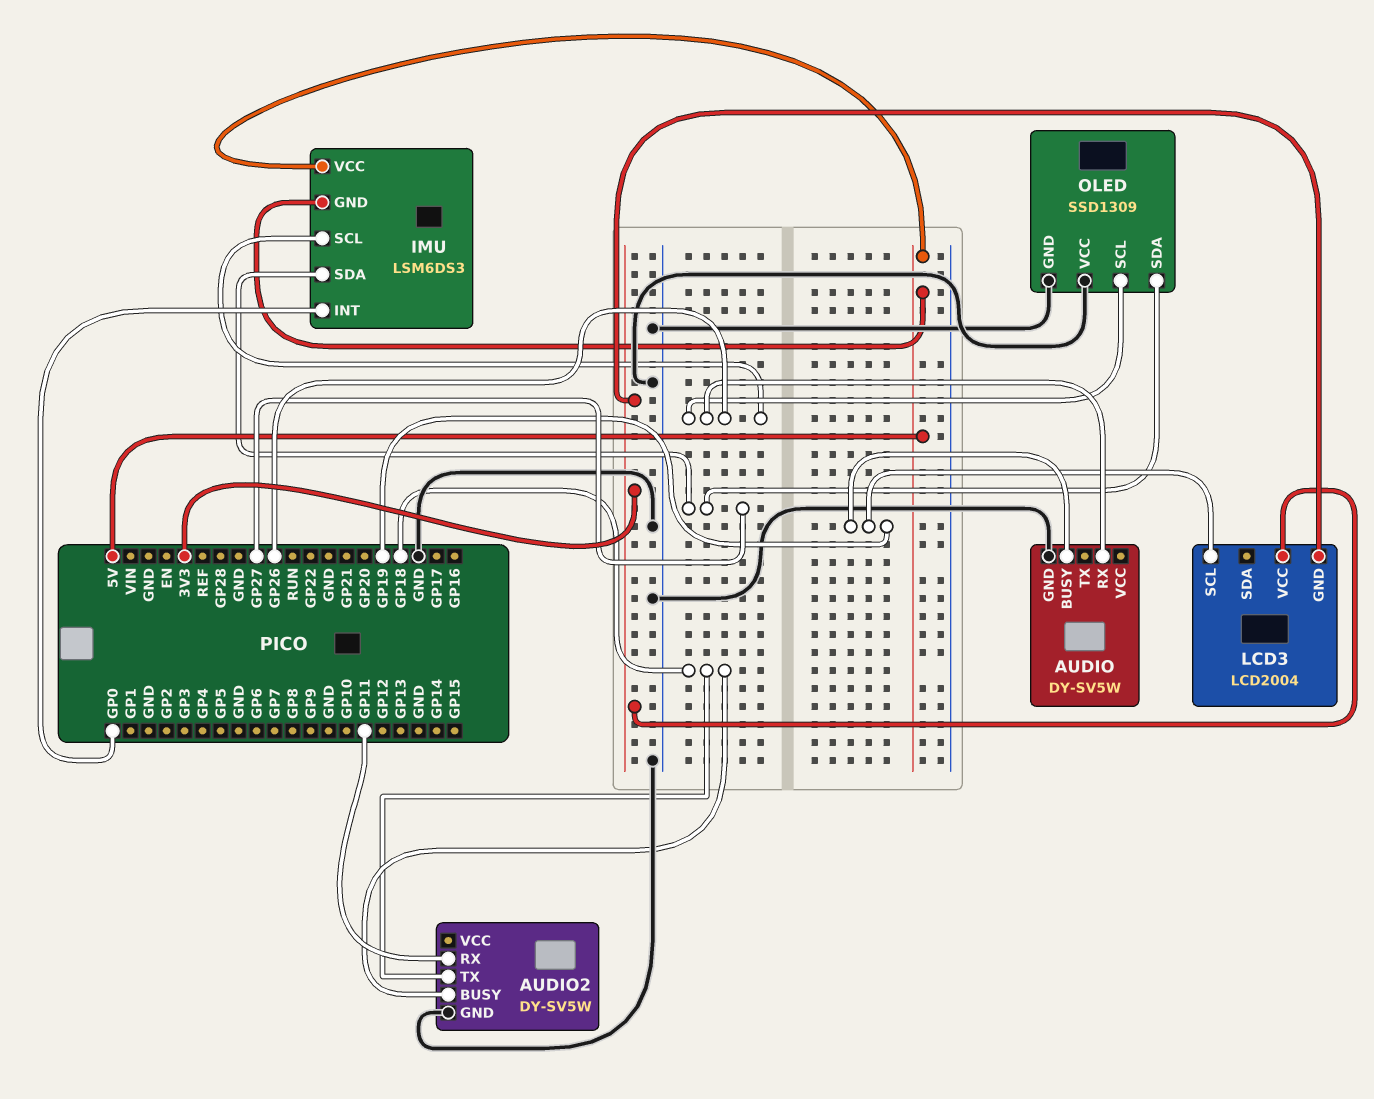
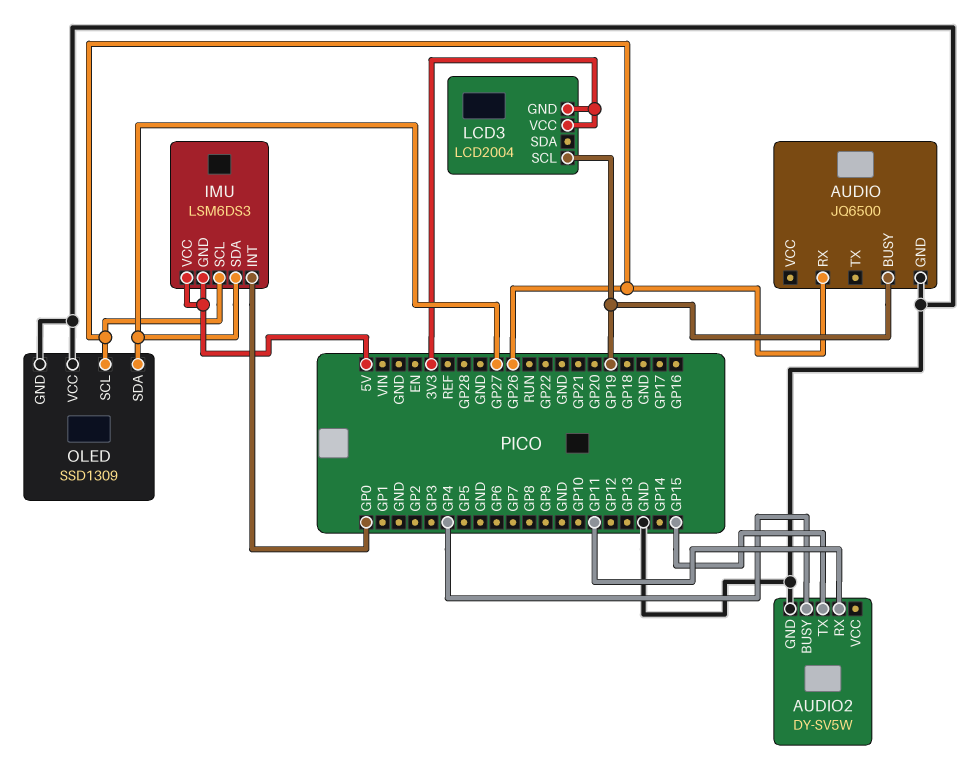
AUDIO: DY-SV5W -> JQ6500
AUDIO2 pin BUSY: GP18 -> GP4
AUDIO2 pin TX: GP18 -> GP15

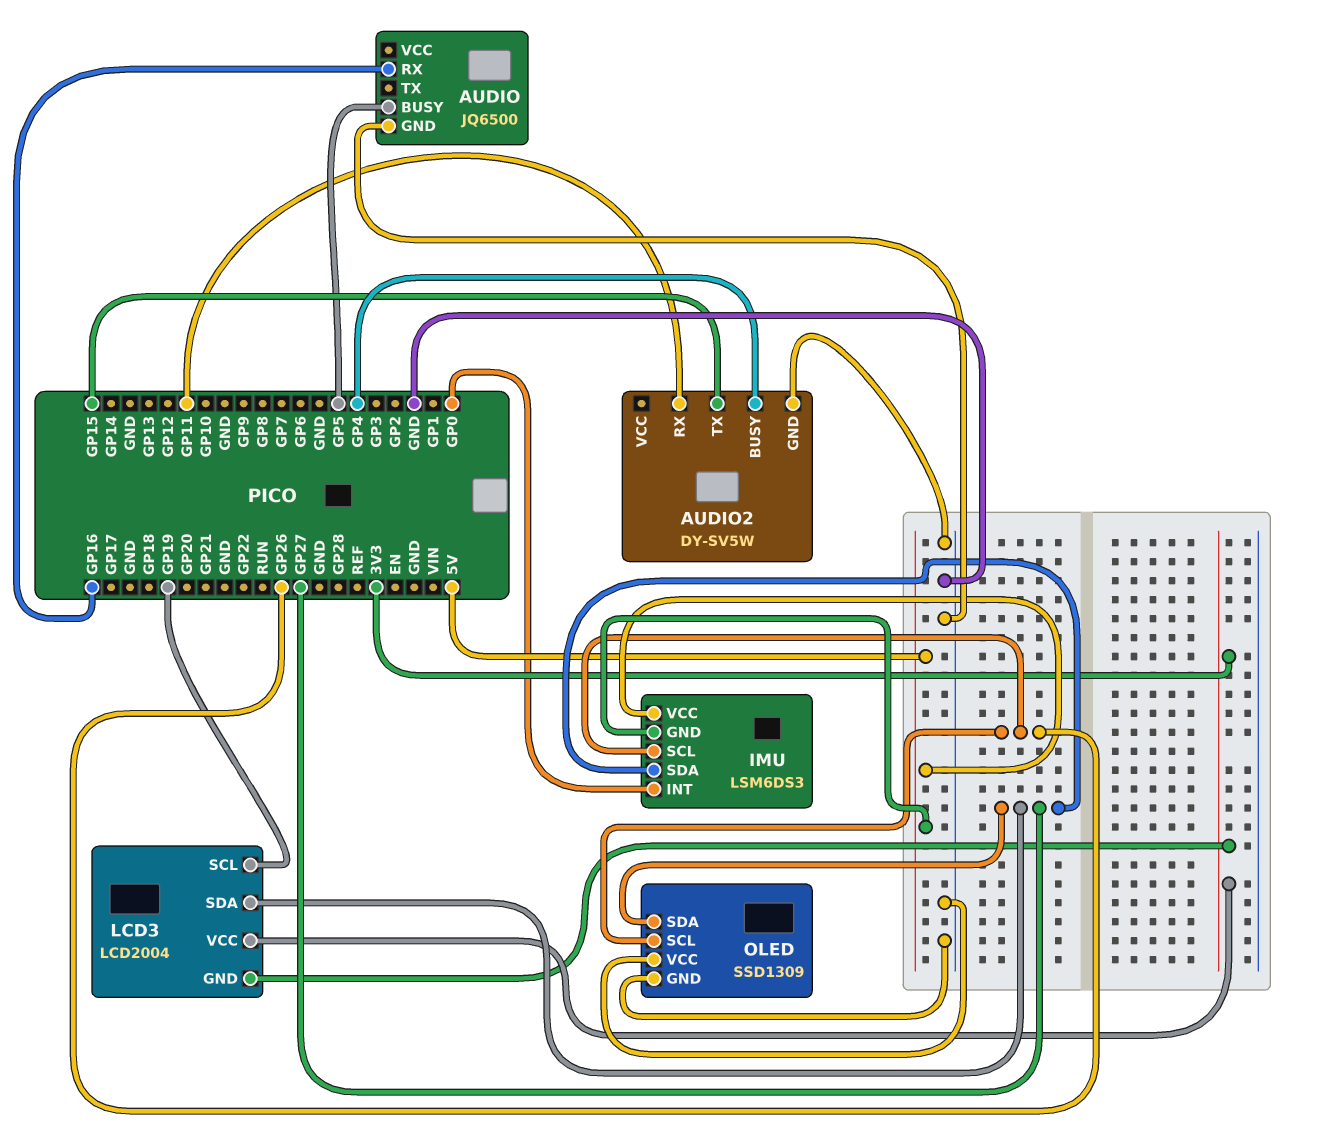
AUDIO pin BUSY: GP19 -> GP5
AUDIO pin RX: GP26 -> GP16
LCD3 pin SDA: none -> GP27

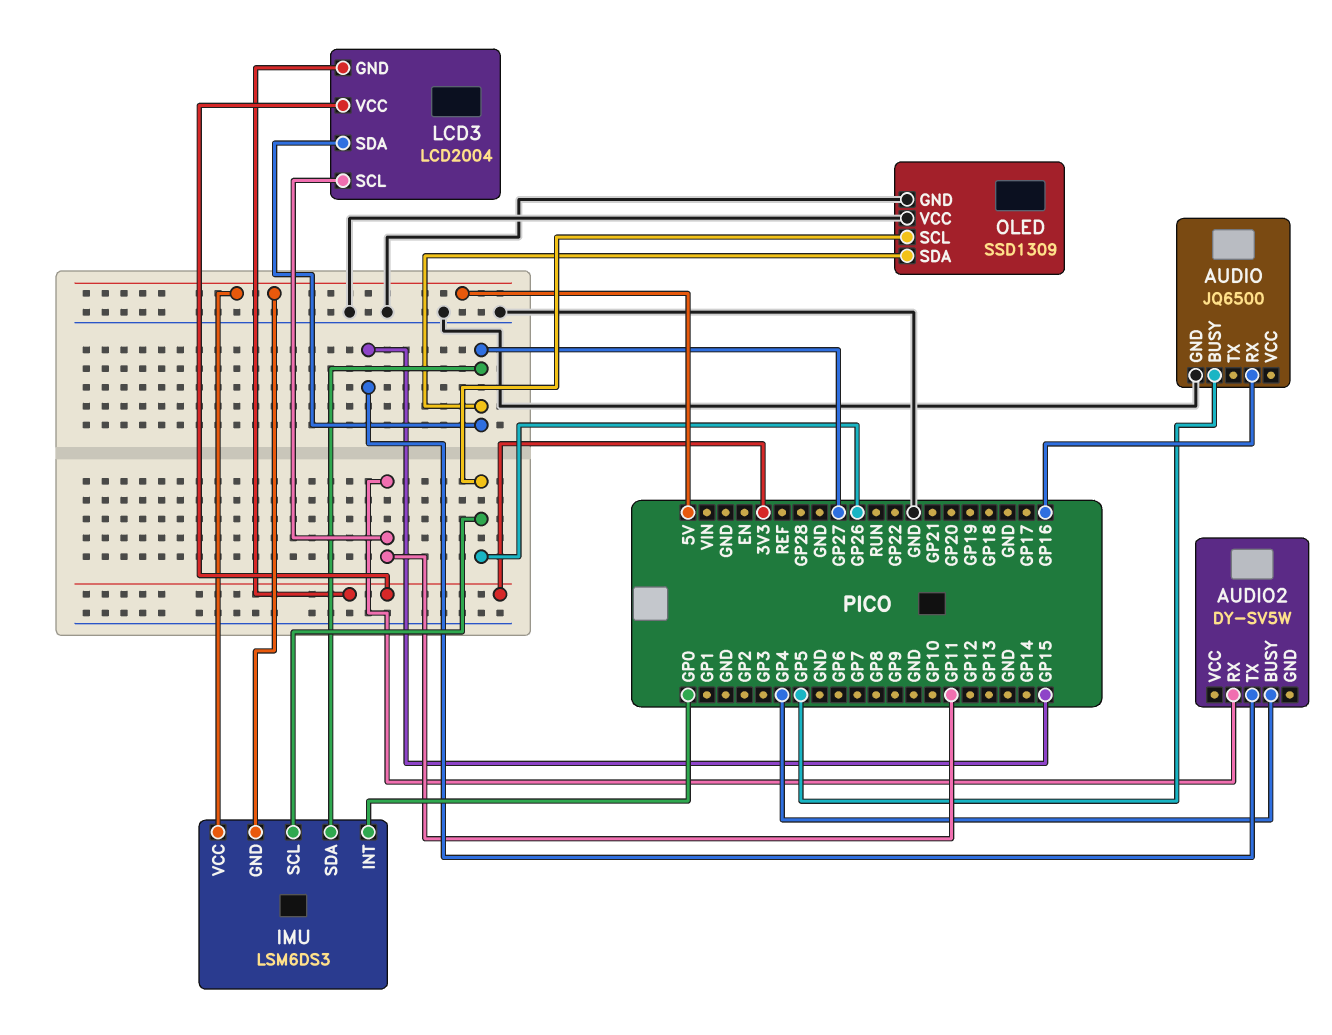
AUDIO2 pin GND: GND -> none
LCD3 pin SCL: GP19 -> GP11

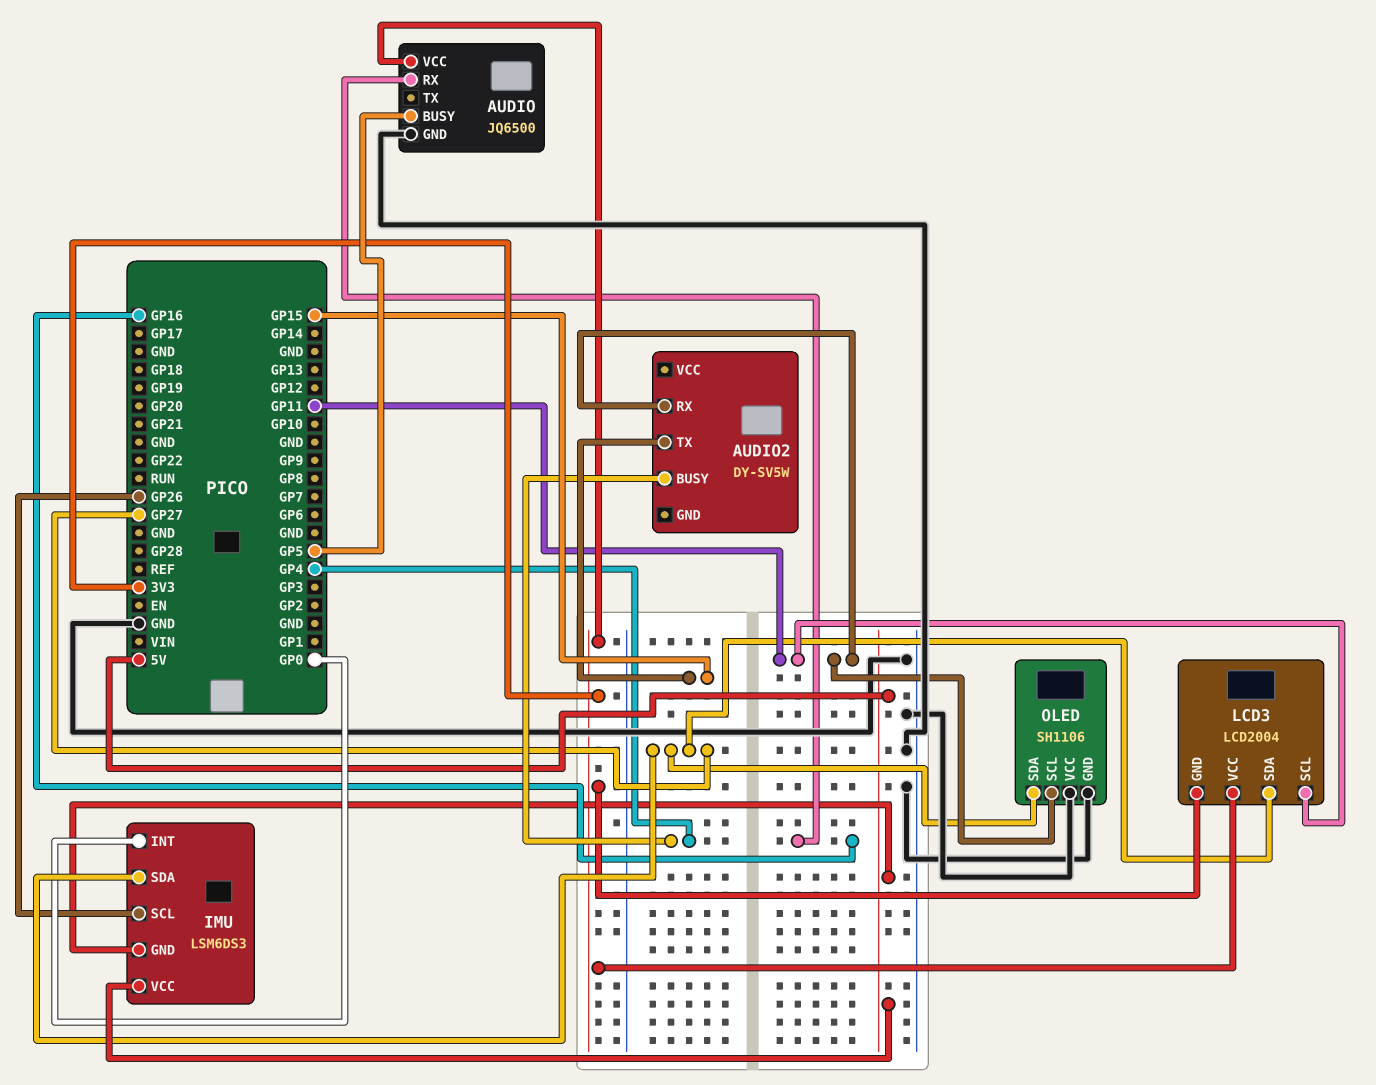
AUDIO pin VCC: none -> 3V3
OLED: SSD1309 -> SH1106
OLED pin SCL: GP26 -> GP11

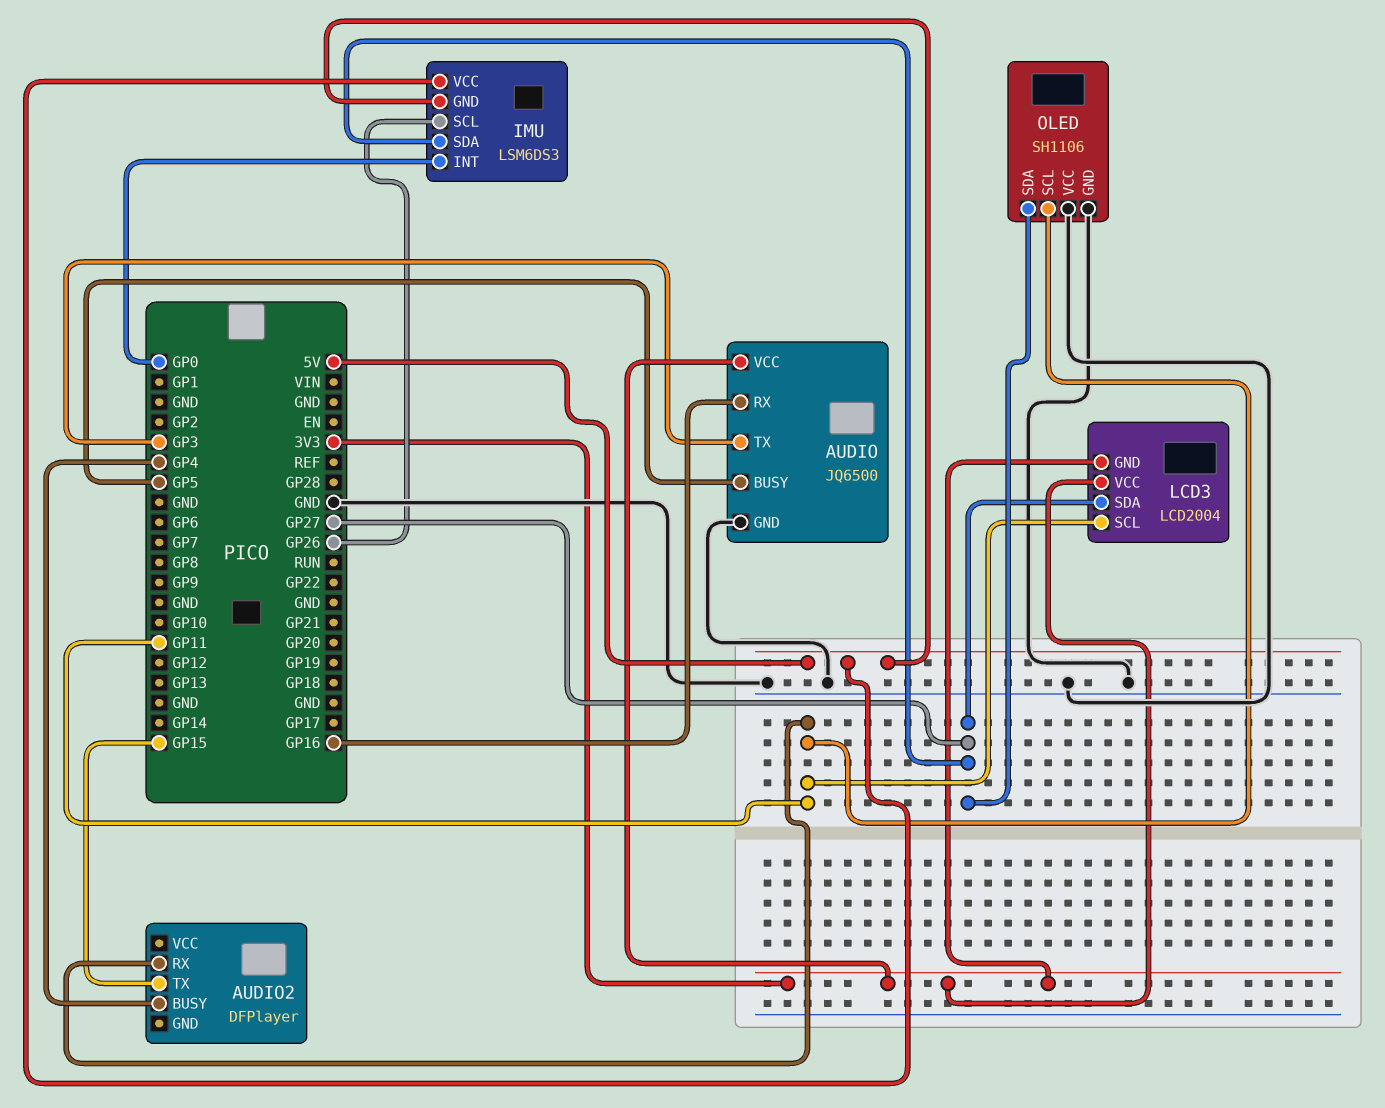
AUDIO pin TX: none -> GP3
AUDIO2: DY-SV5W -> DFPlayer

